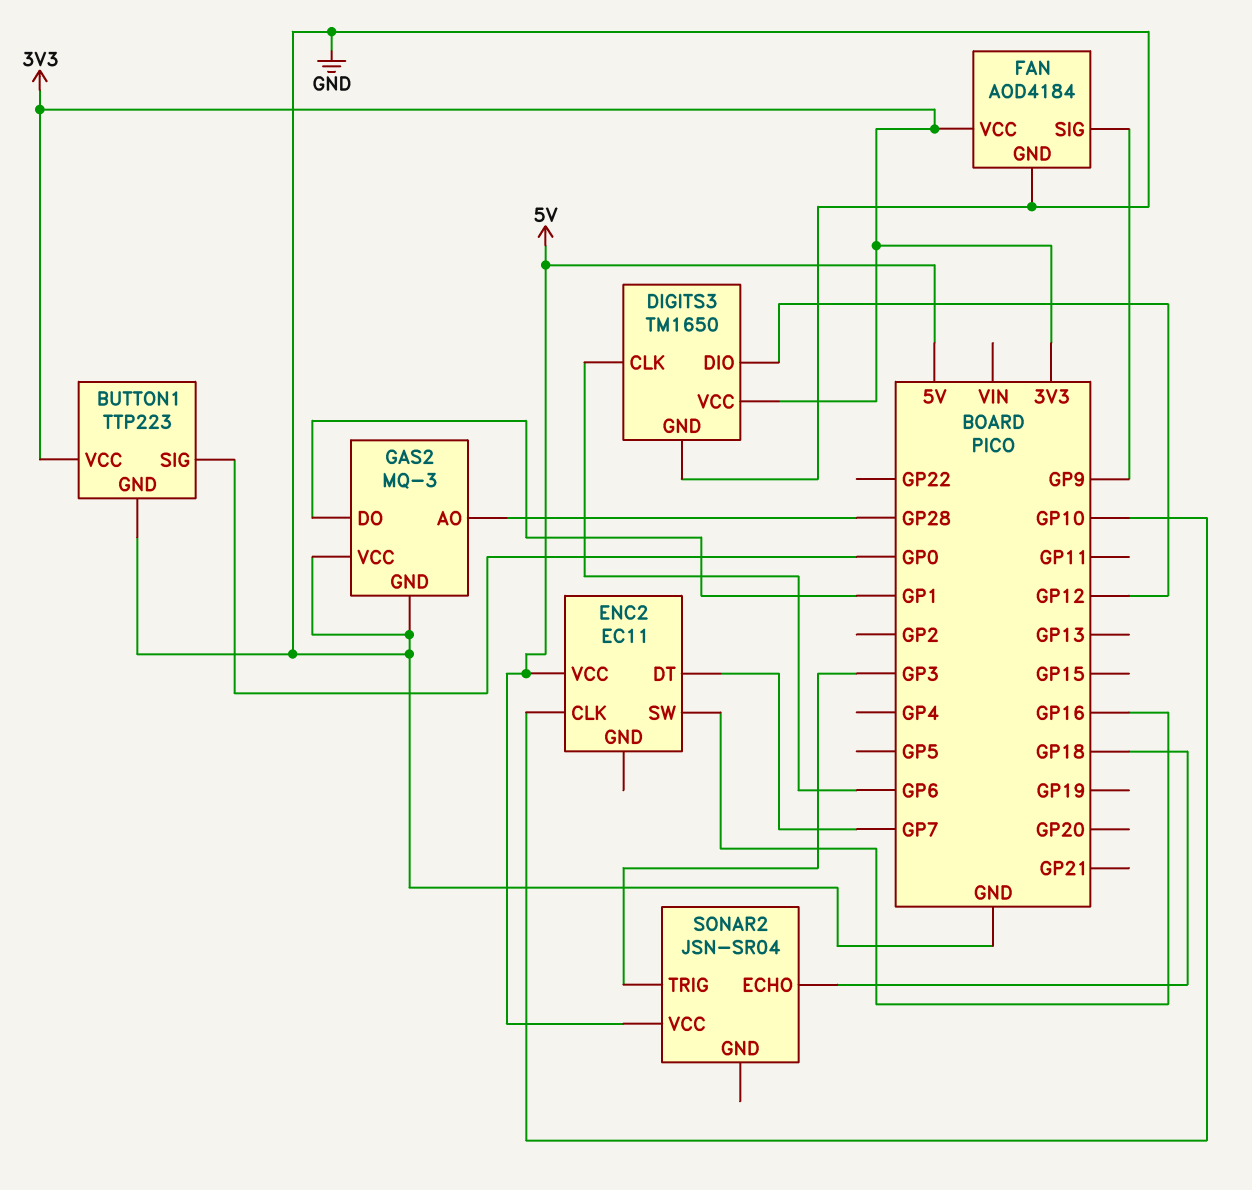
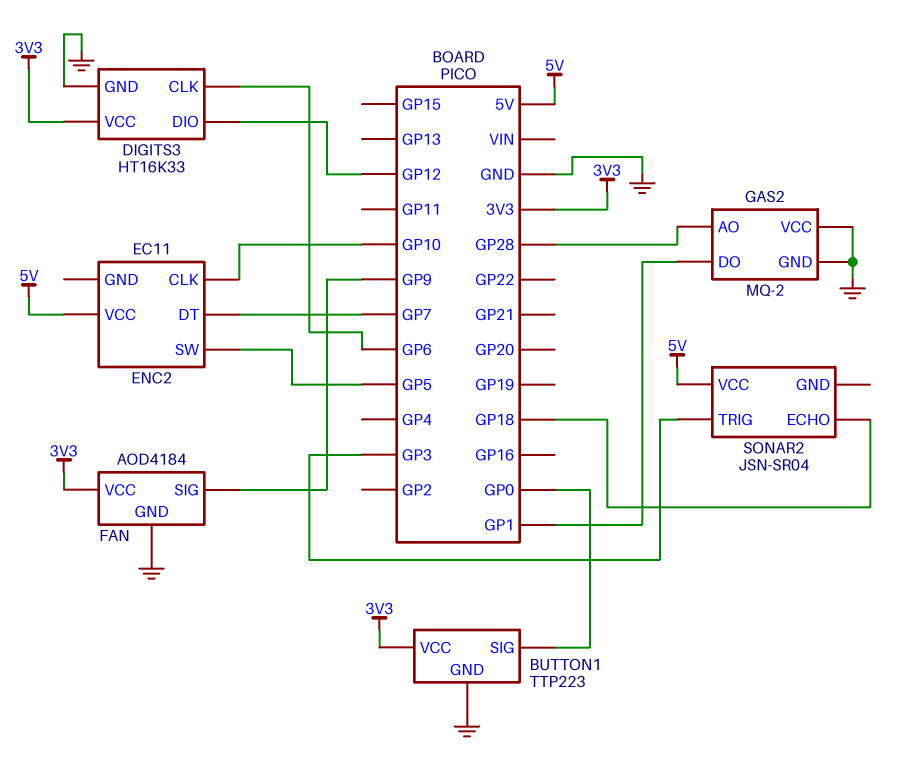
DIGITS3: TM1650 -> HT16K33
ENC2 pin SW: GP16 -> GP5
GAS2: MQ-3 -> MQ-2

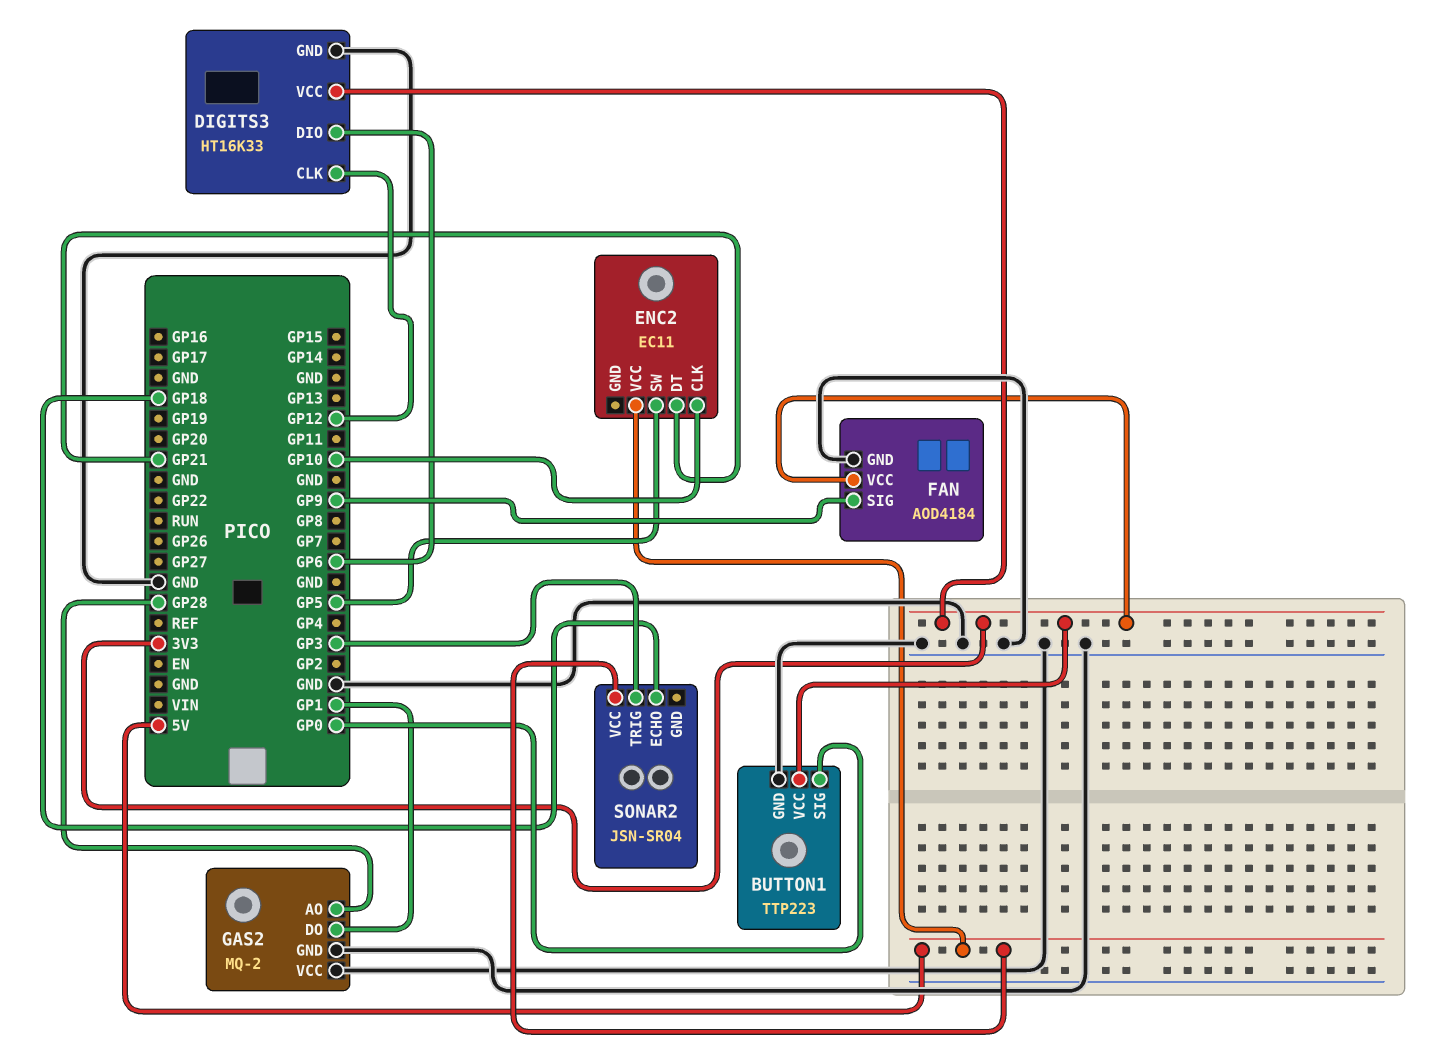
DIGITS3 pin CLK: GP6 -> GP12
DIGITS3 pin DIO: GP12 -> GP6
ENC2 pin DT: GP7 -> GP21

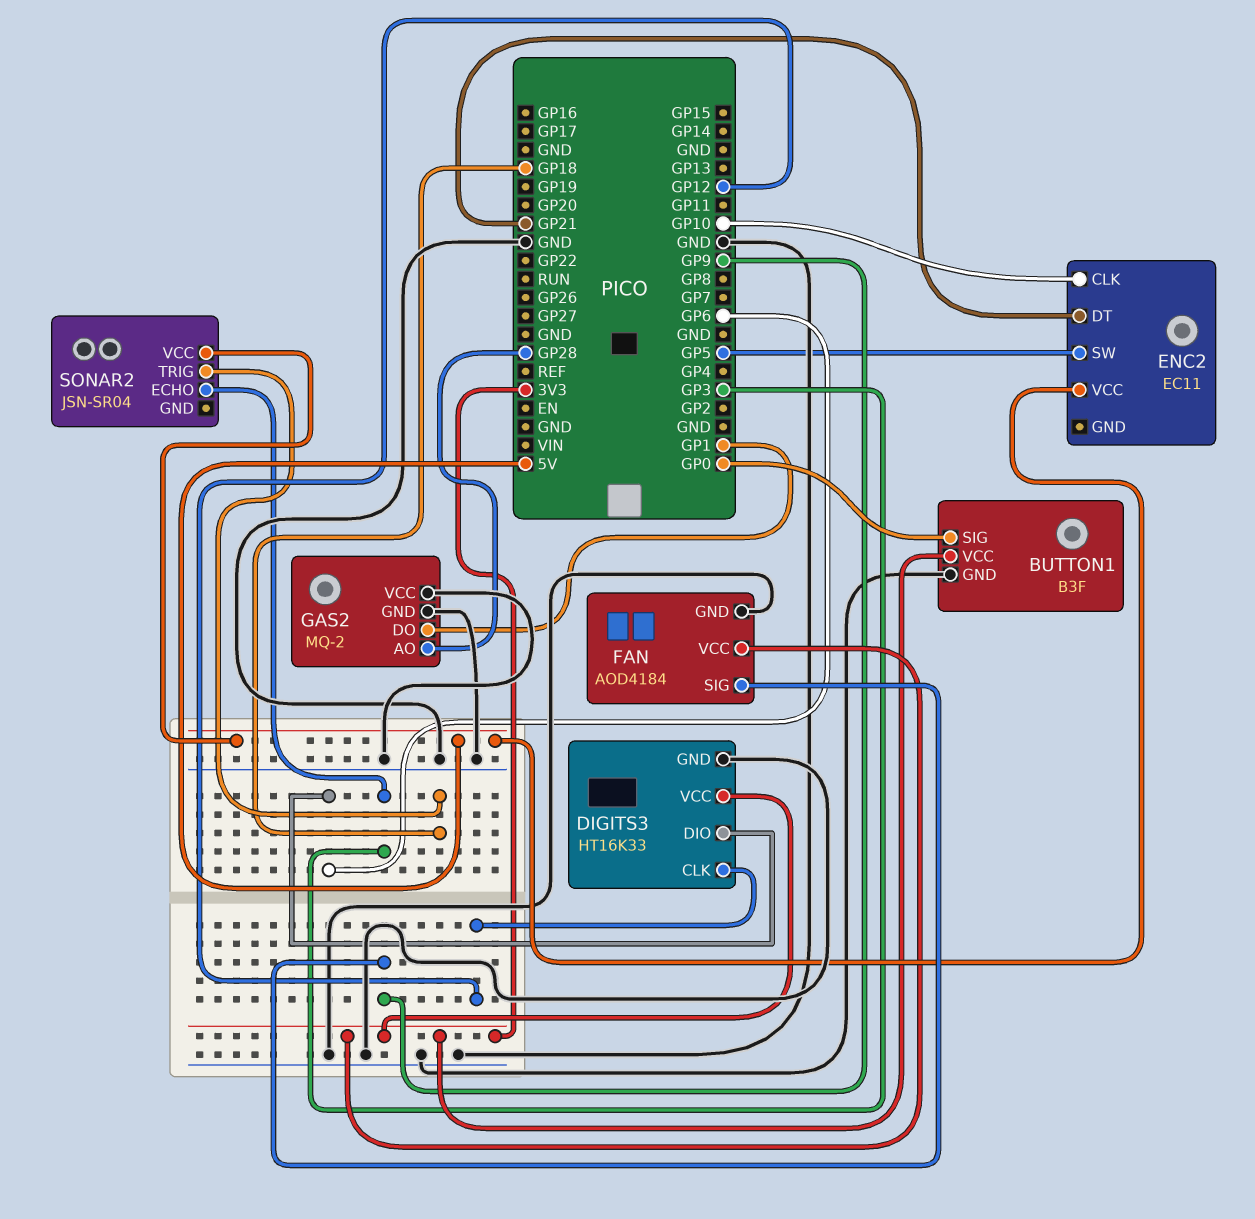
BUTTON1: TTP223 -> B3F
SONAR2 pin ECHO: GP18 -> GP3
SONAR2 pin TRIG: GP3 -> GP18

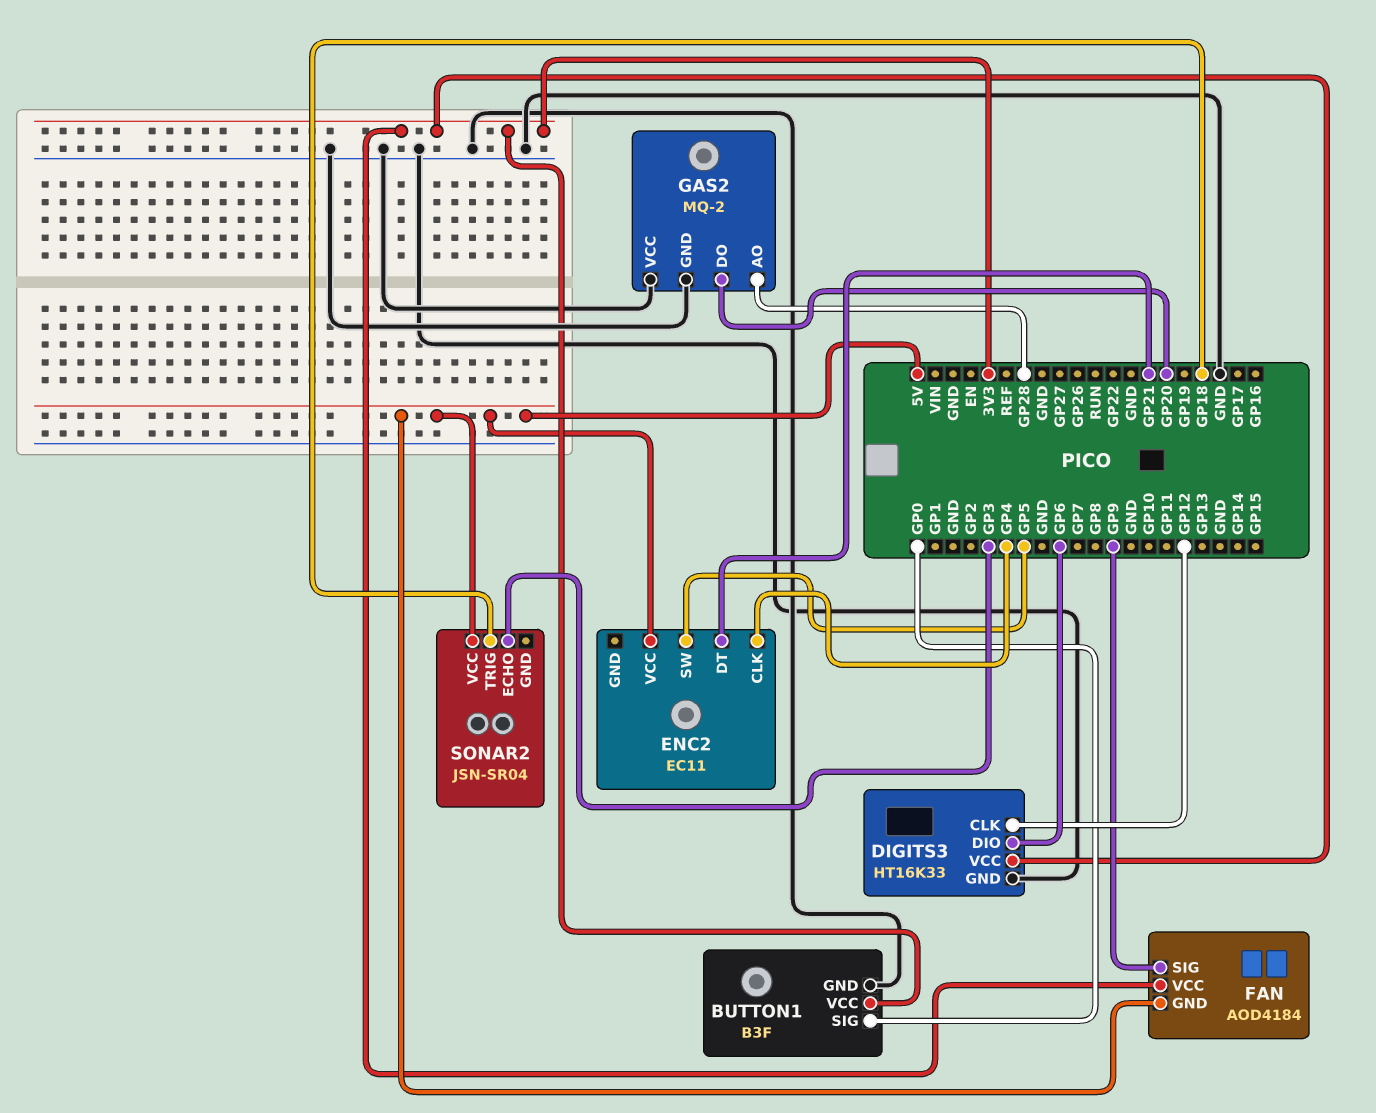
ENC2 pin CLK: GP10 -> GP4
FAN pin GND: GND -> 5V
GAS2 pin DO: GP1 -> GP20

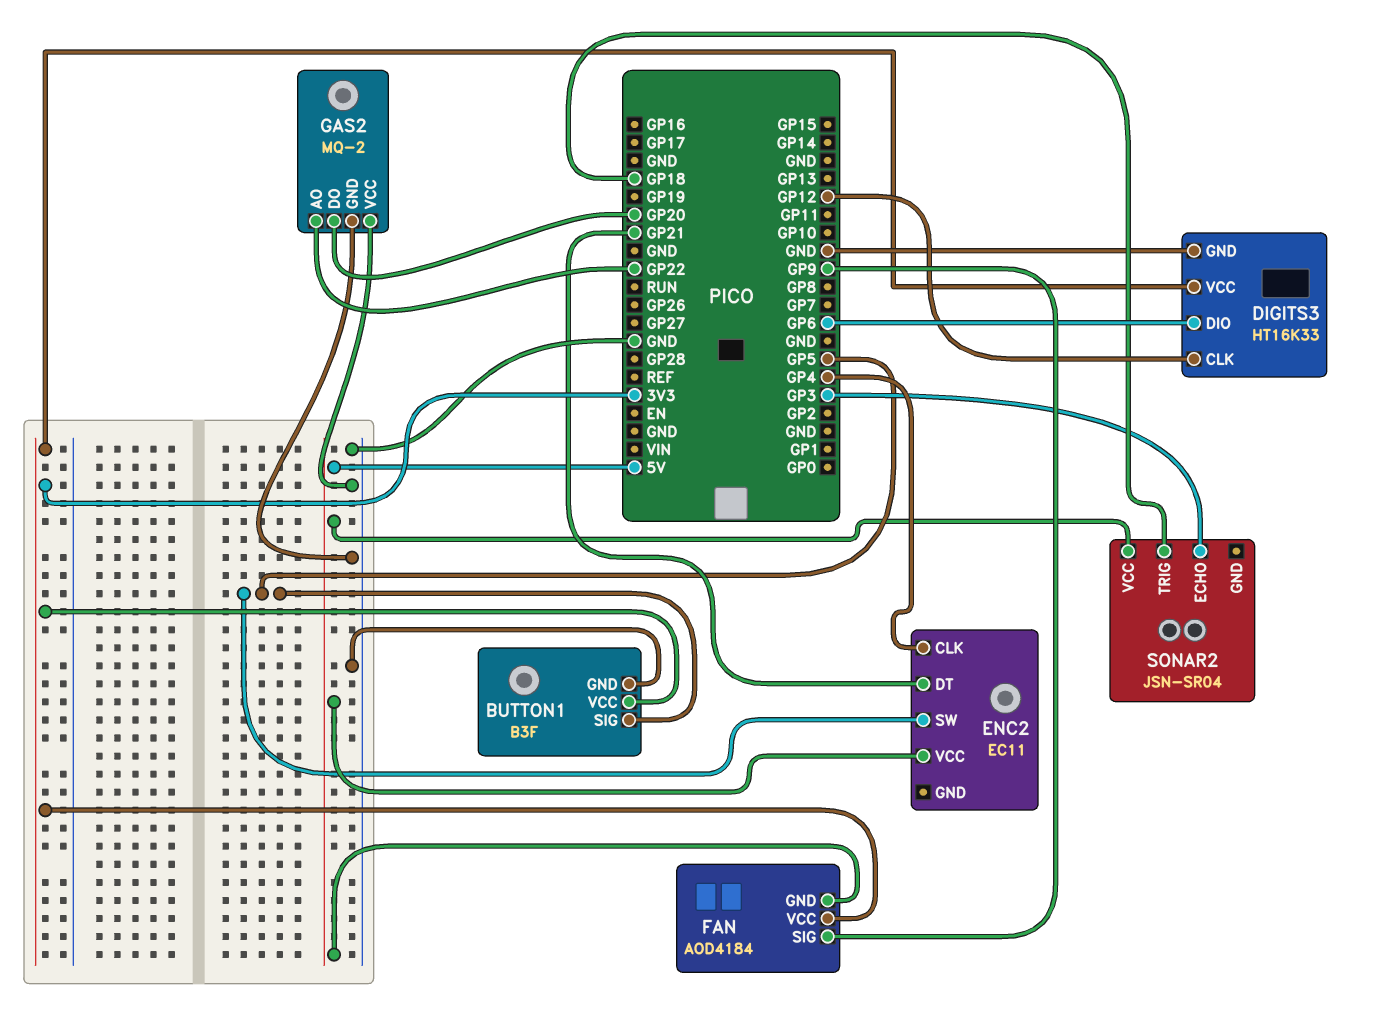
BUTTON1 pin SIG: GP0 -> GP5
GAS2 pin AO: GP28 -> GP22

